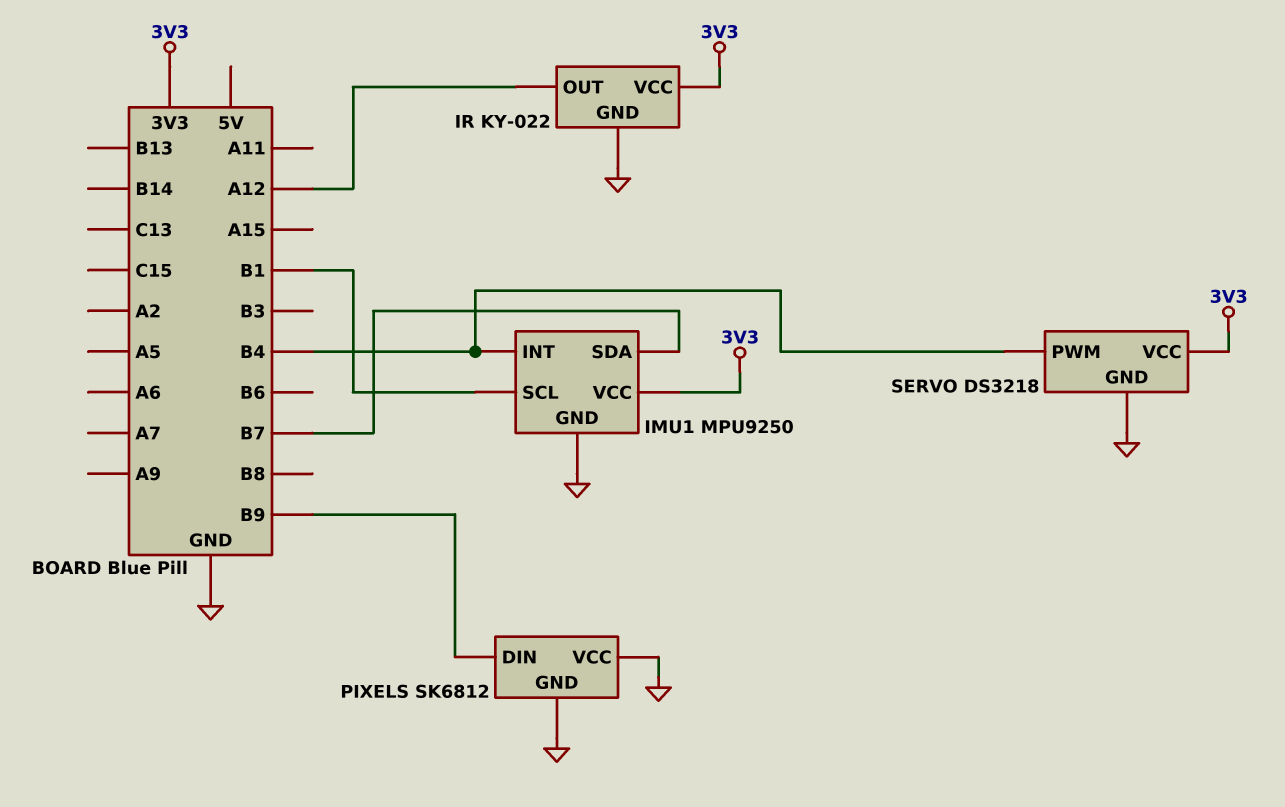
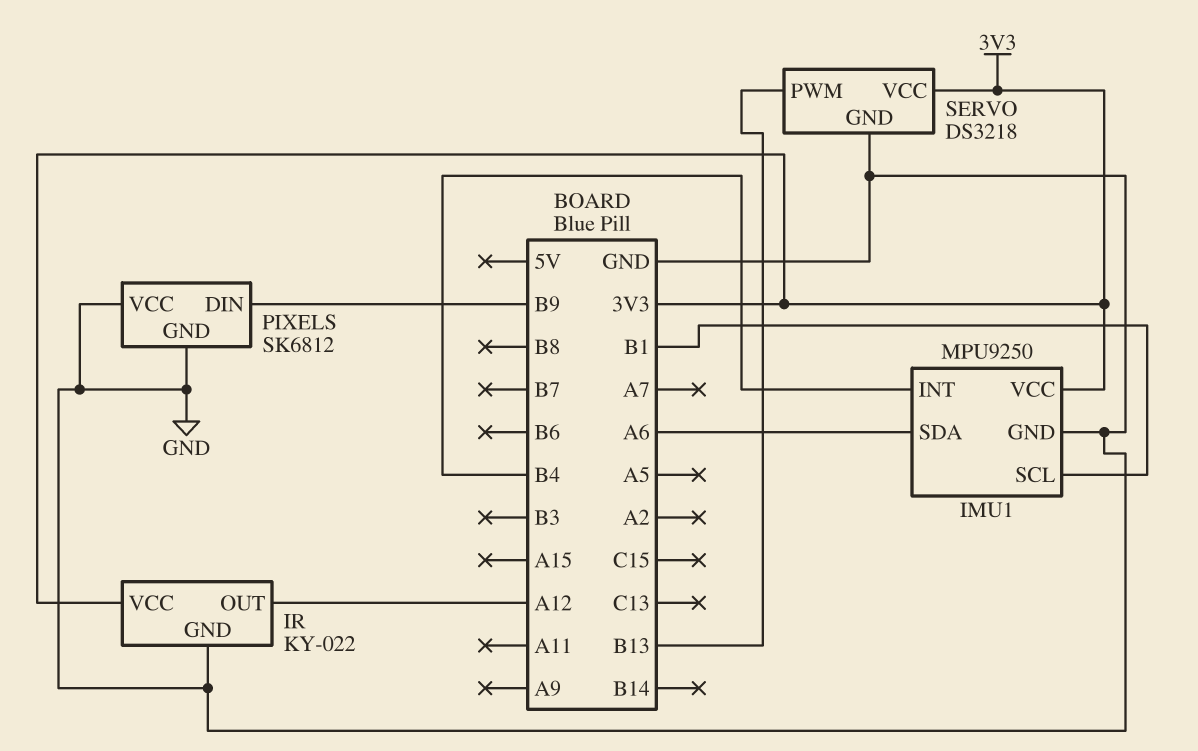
IMU1 pin SDA: B7 -> A6
SERVO pin PWM: B4 -> B13

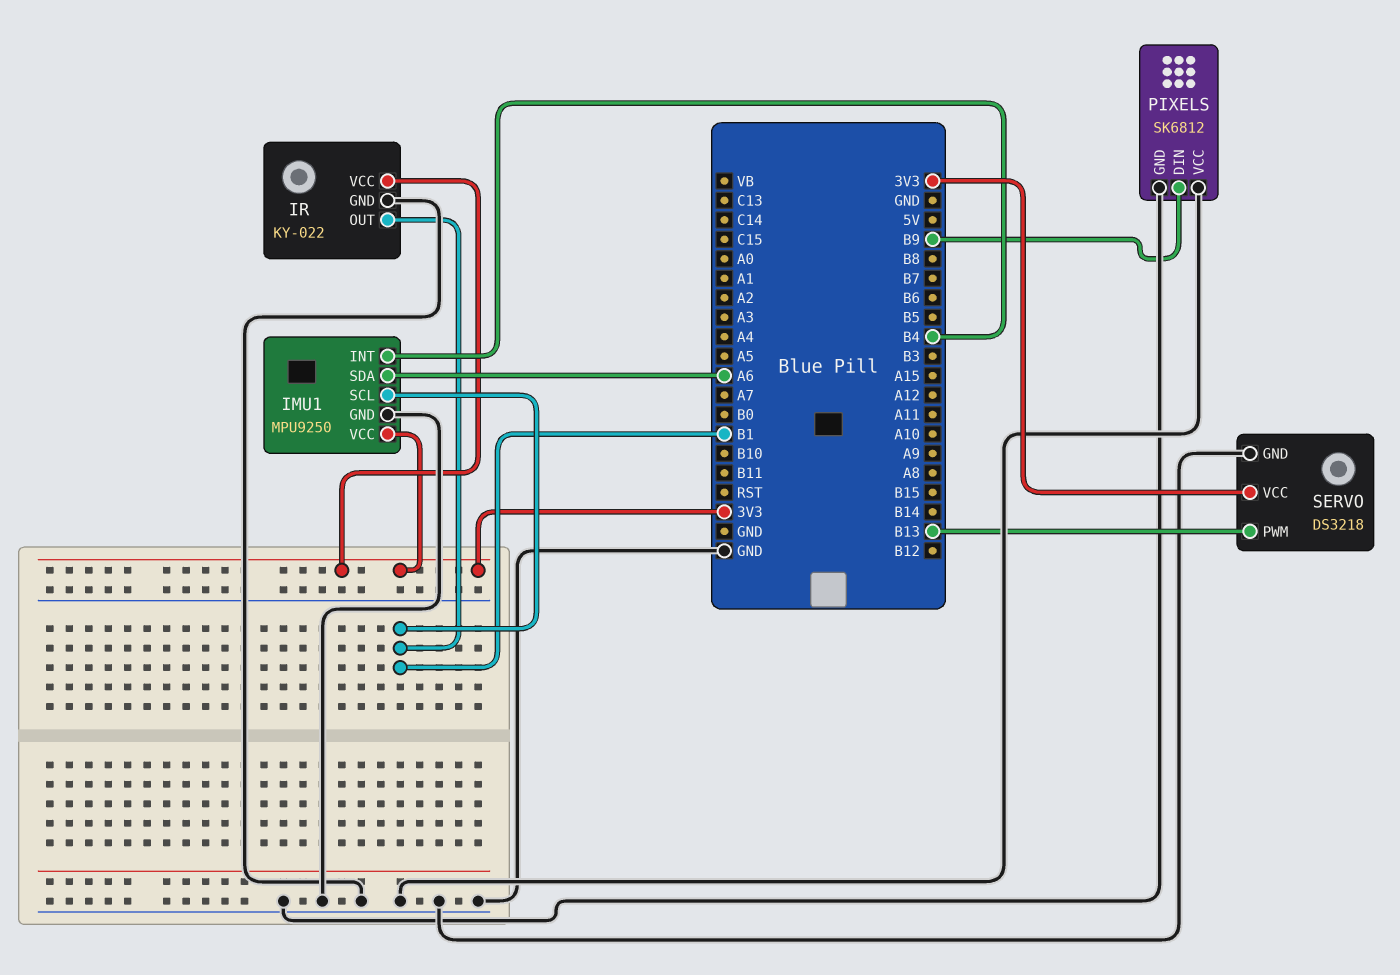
IR pin OUT: A12 -> B1

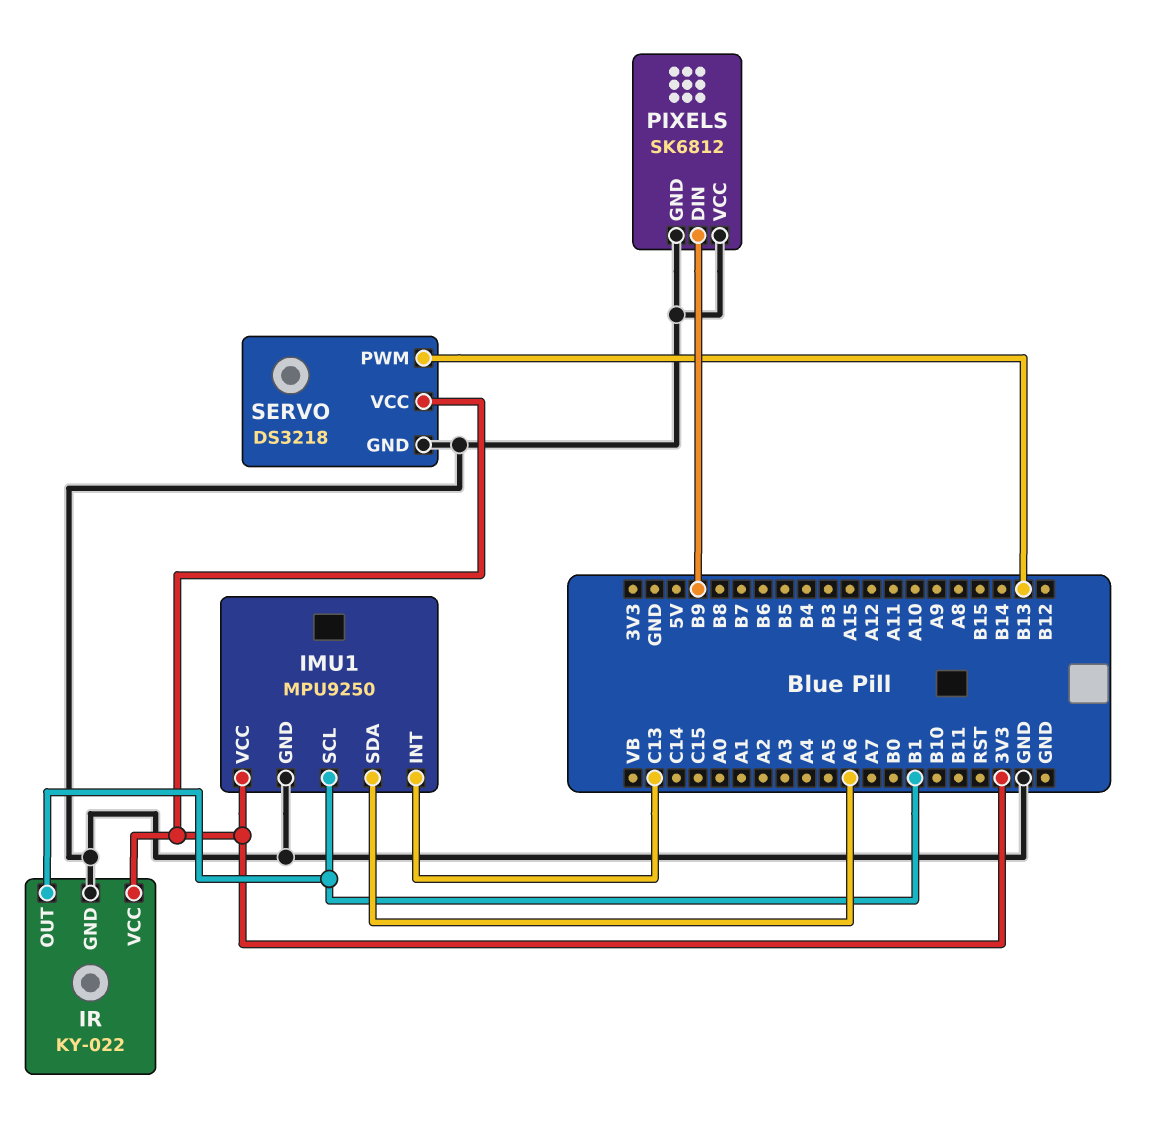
IMU1 pin INT: B4 -> C13

